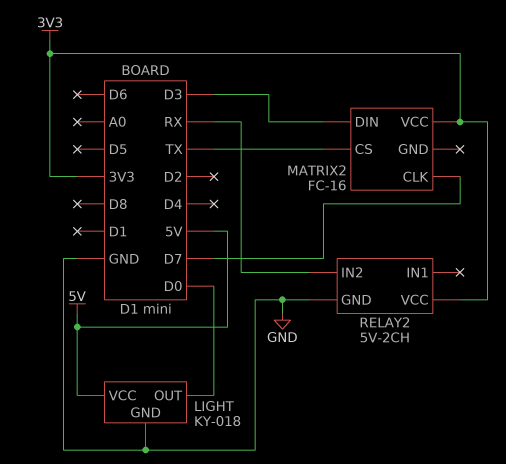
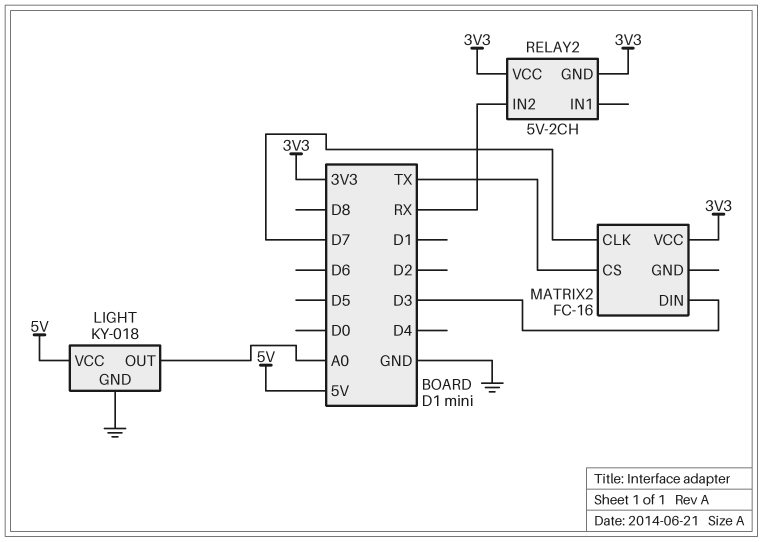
LIGHT pin OUT: D0 -> A0
RELAY2 pin GND: GND -> 3V3

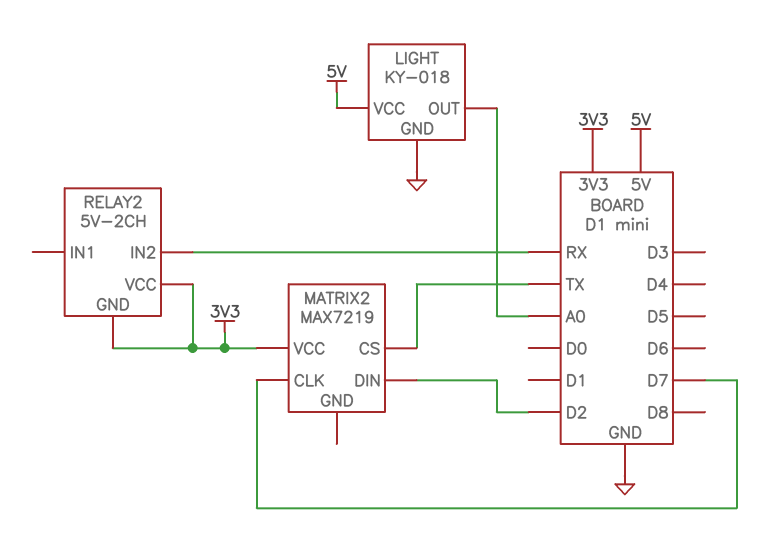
MATRIX2: FC-16 -> MAX7219
MATRIX2 pin DIN: D3 -> D2

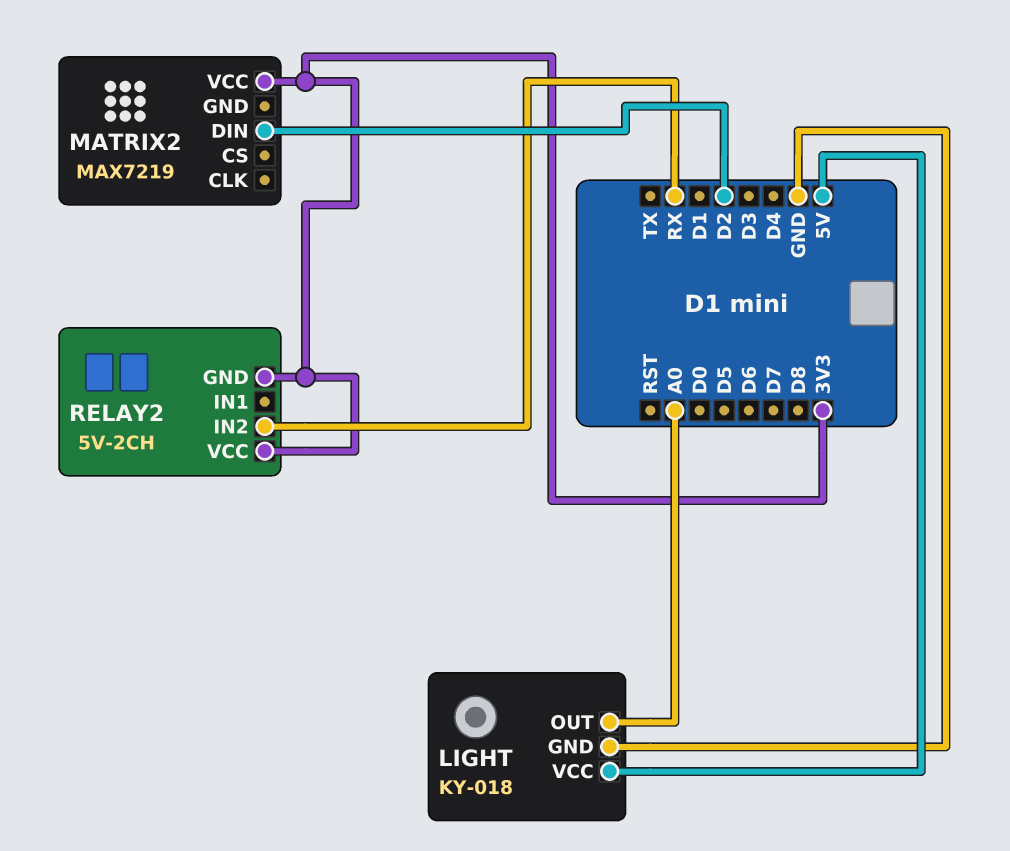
MATRIX2 pin CLK: D7 -> none
MATRIX2 pin CS: TX -> none

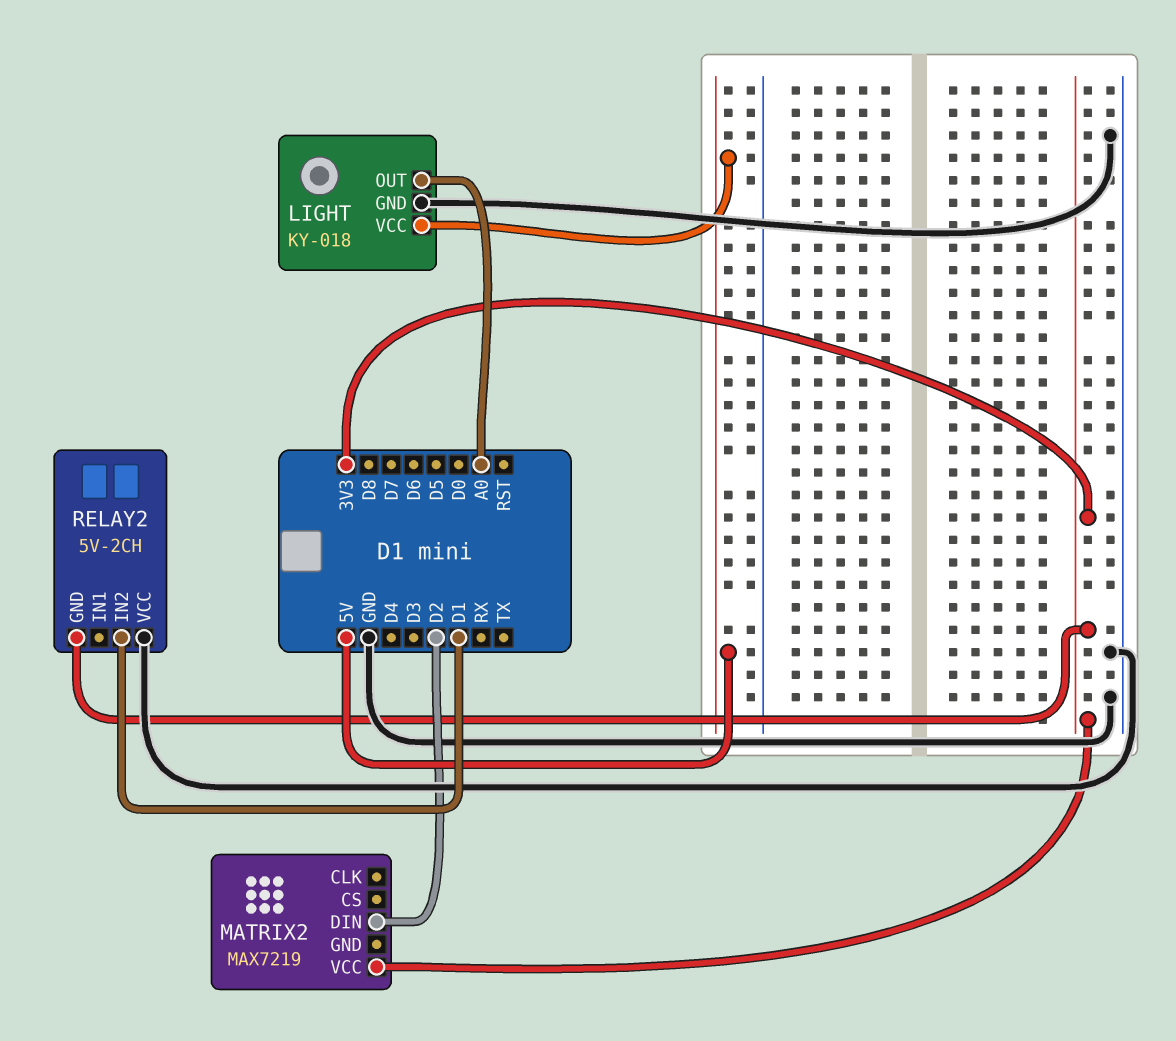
RELAY2 pin IN2: RX -> D1
RELAY2 pin VCC: 3V3 -> GND

